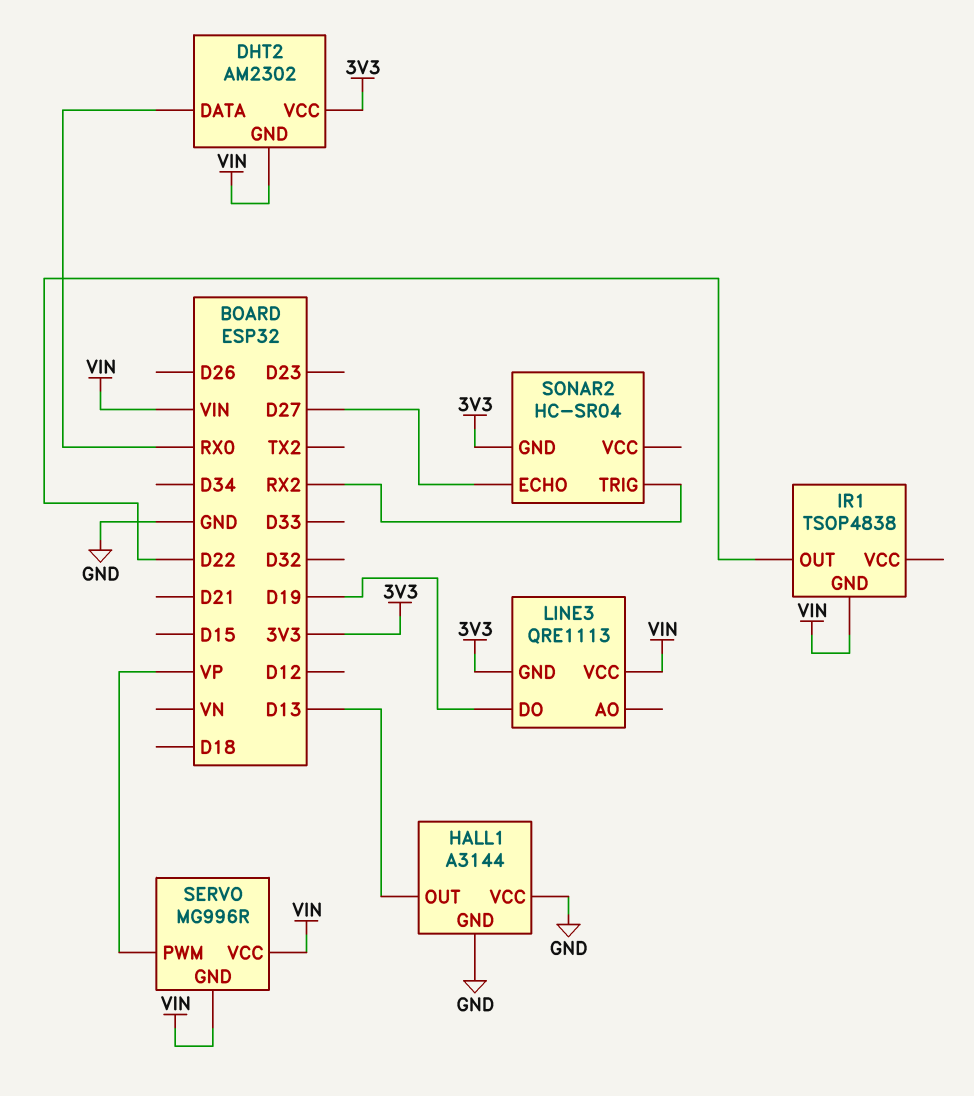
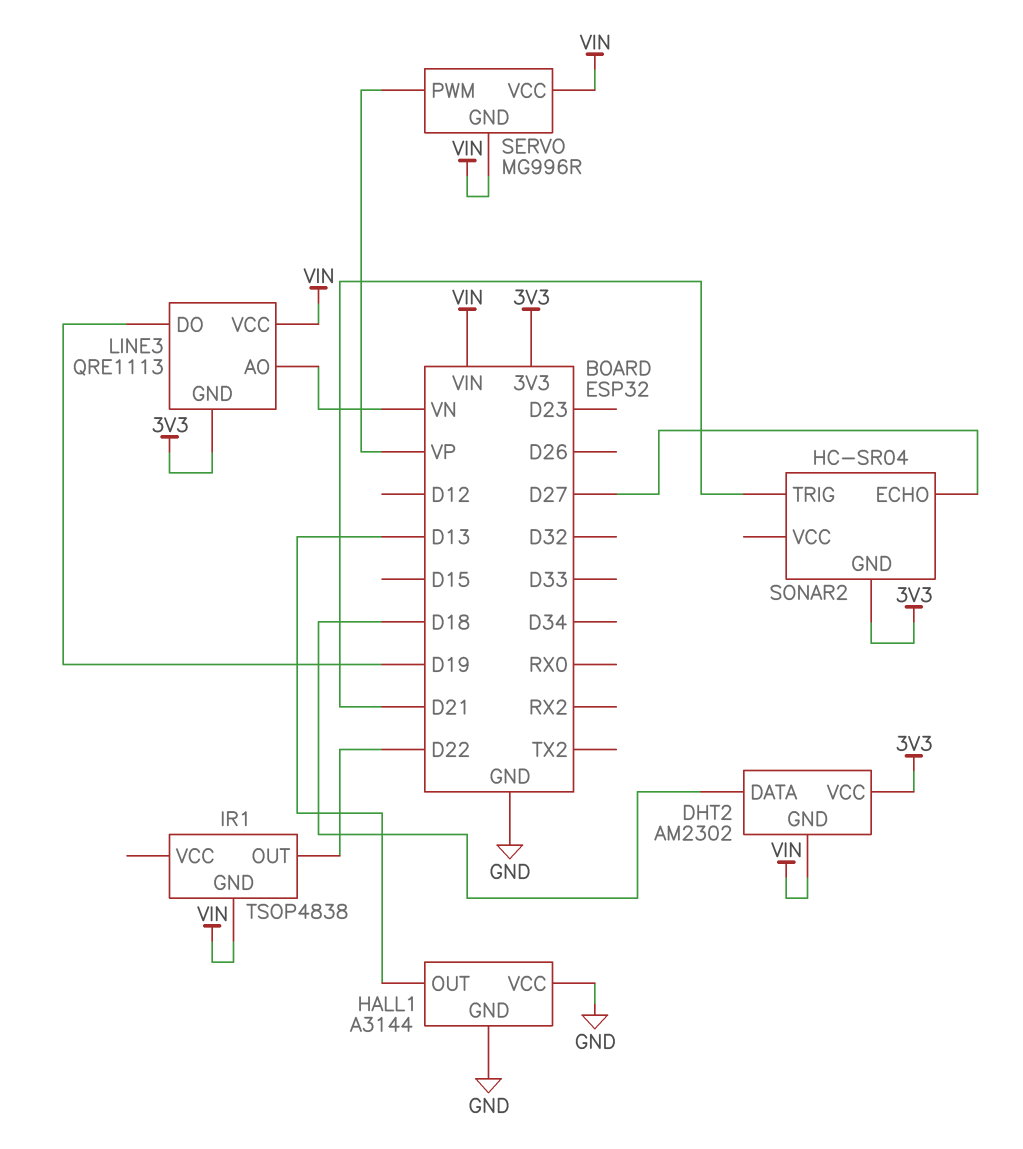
DHT2 pin DATA: RX0 -> D18
LINE3 pin AO: none -> VN
SONAR2 pin TRIG: RX2 -> D21

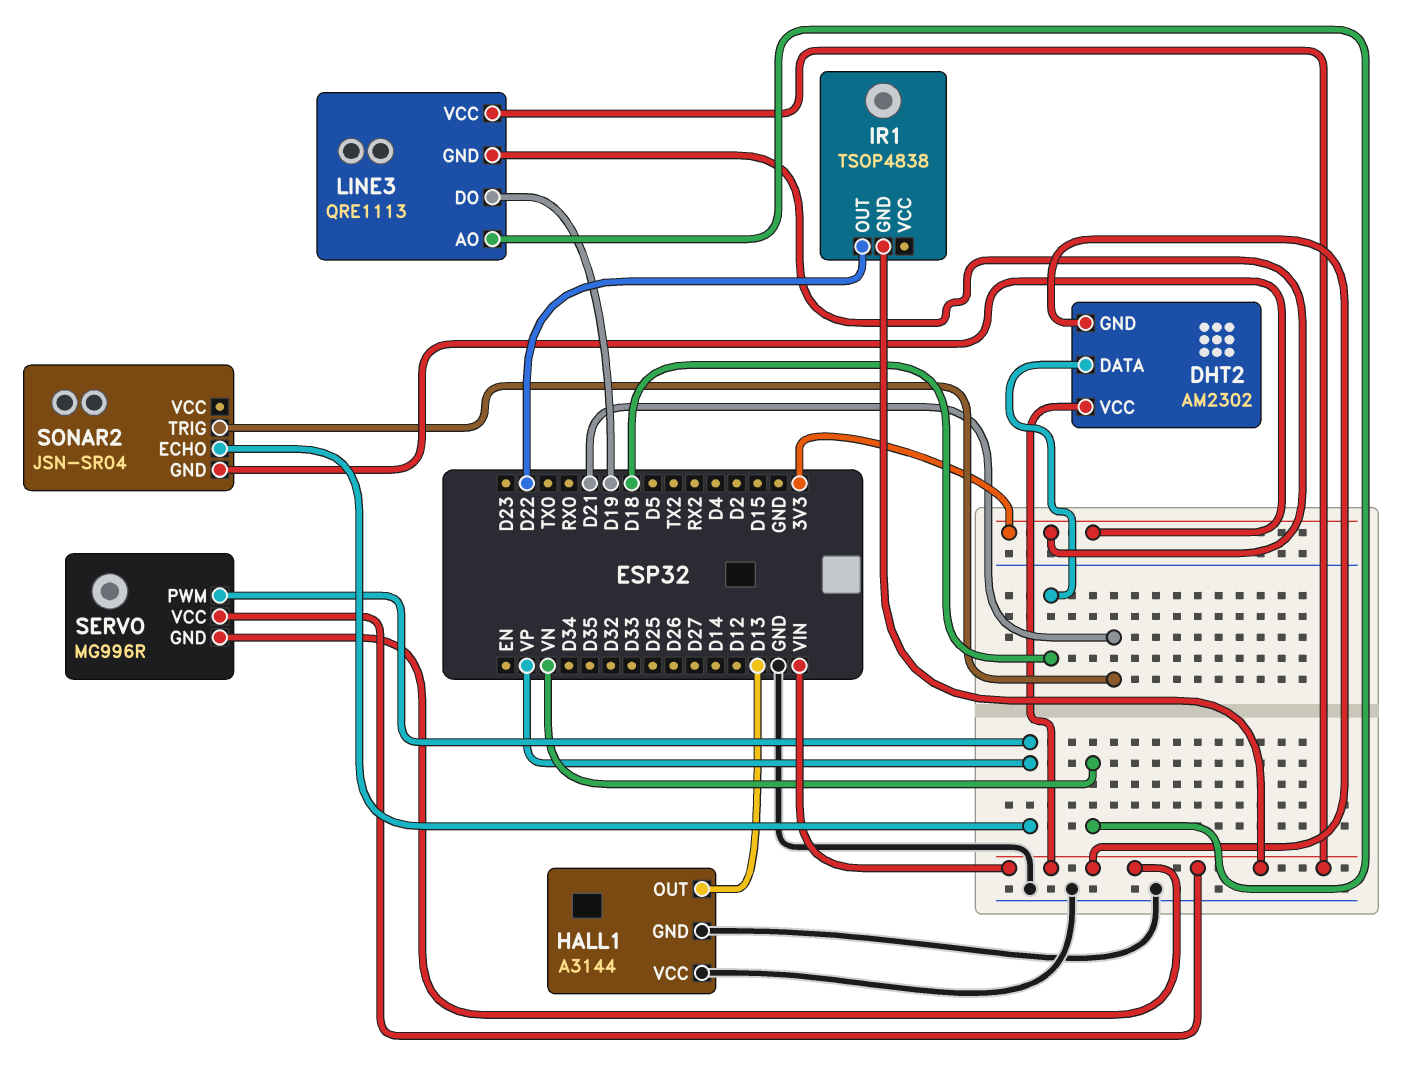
DHT2 pin VCC: 3V3 -> VIN
SONAR2: HC-SR04 -> JSN-SR04
SONAR2 pin ECHO: D27 -> VP

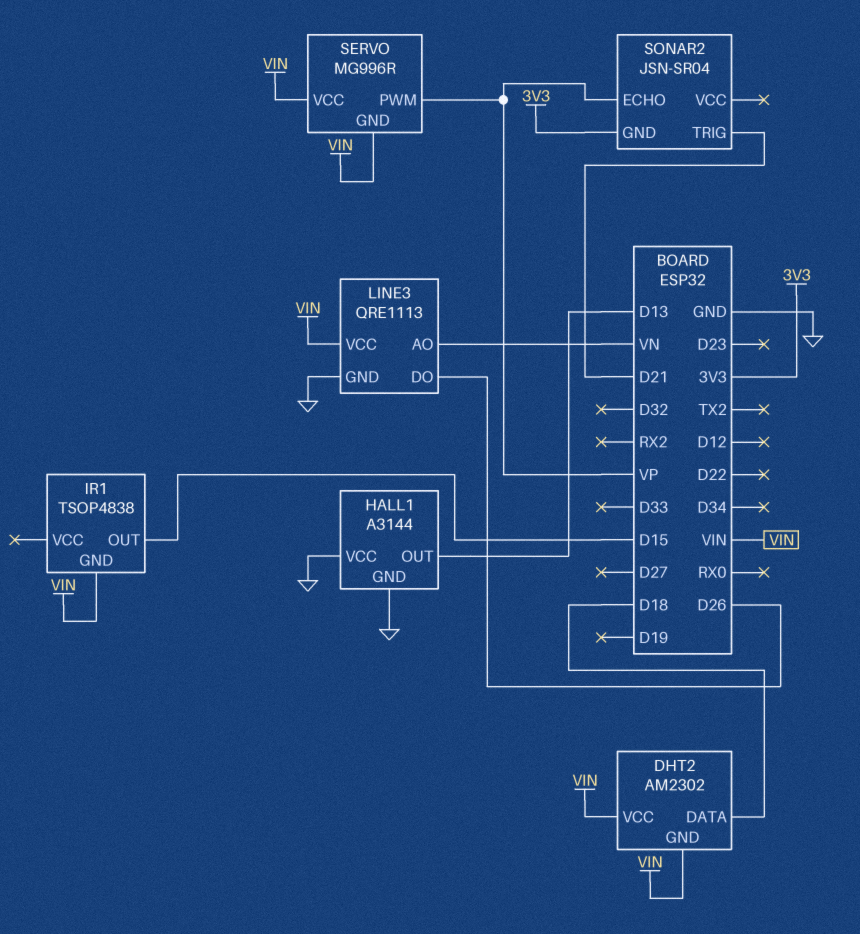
IR1 pin OUT: D22 -> D15
LINE3 pin DO: D19 -> D26
LINE3 pin GND: 3V3 -> GND

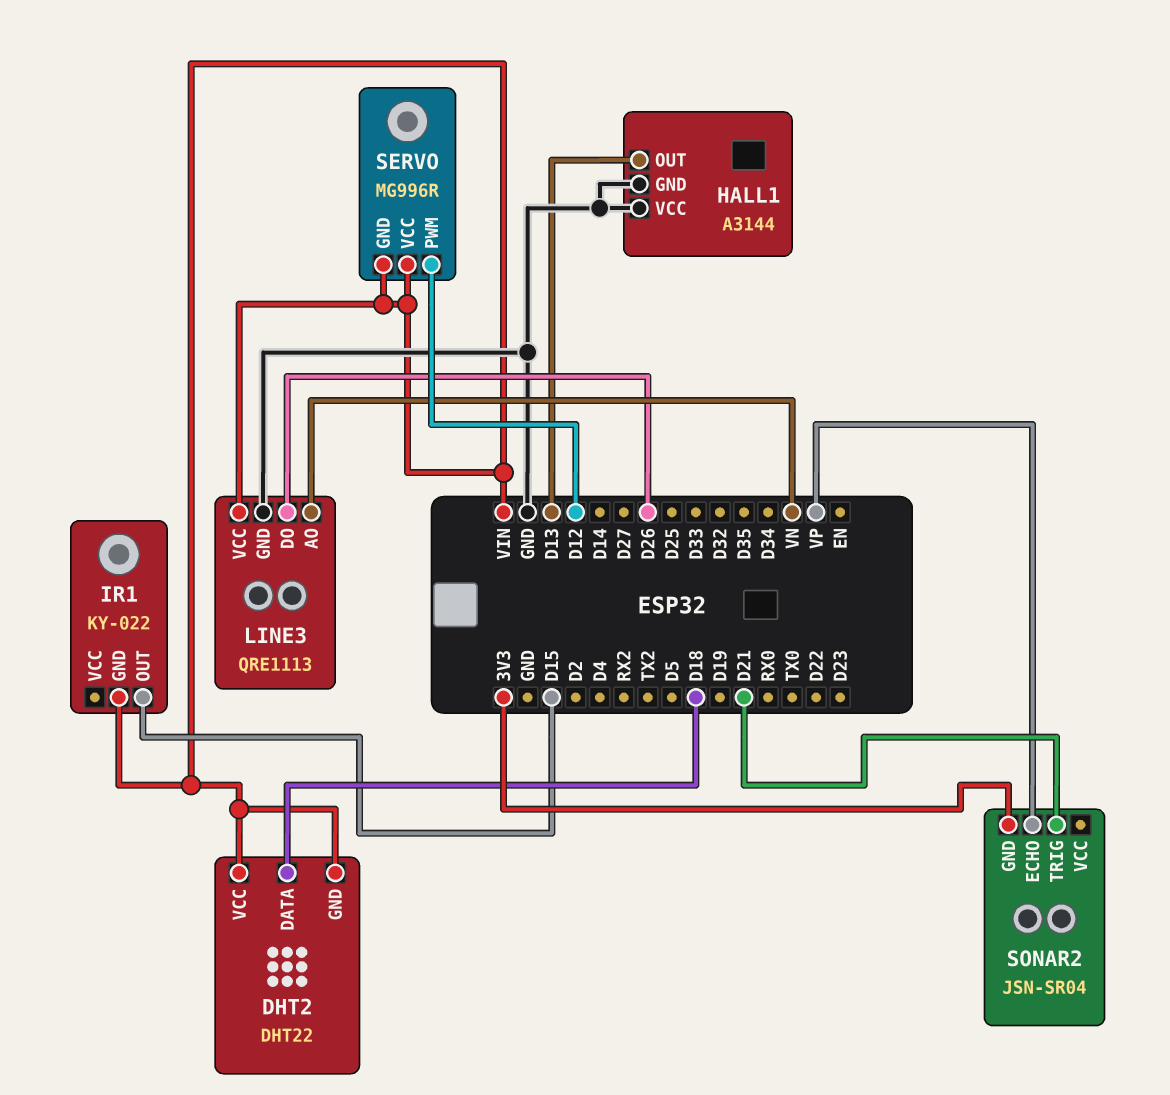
DHT2: AM2302 -> DHT22
IR1: TSOP4838 -> KY-022
SERVO pin PWM: VP -> D12

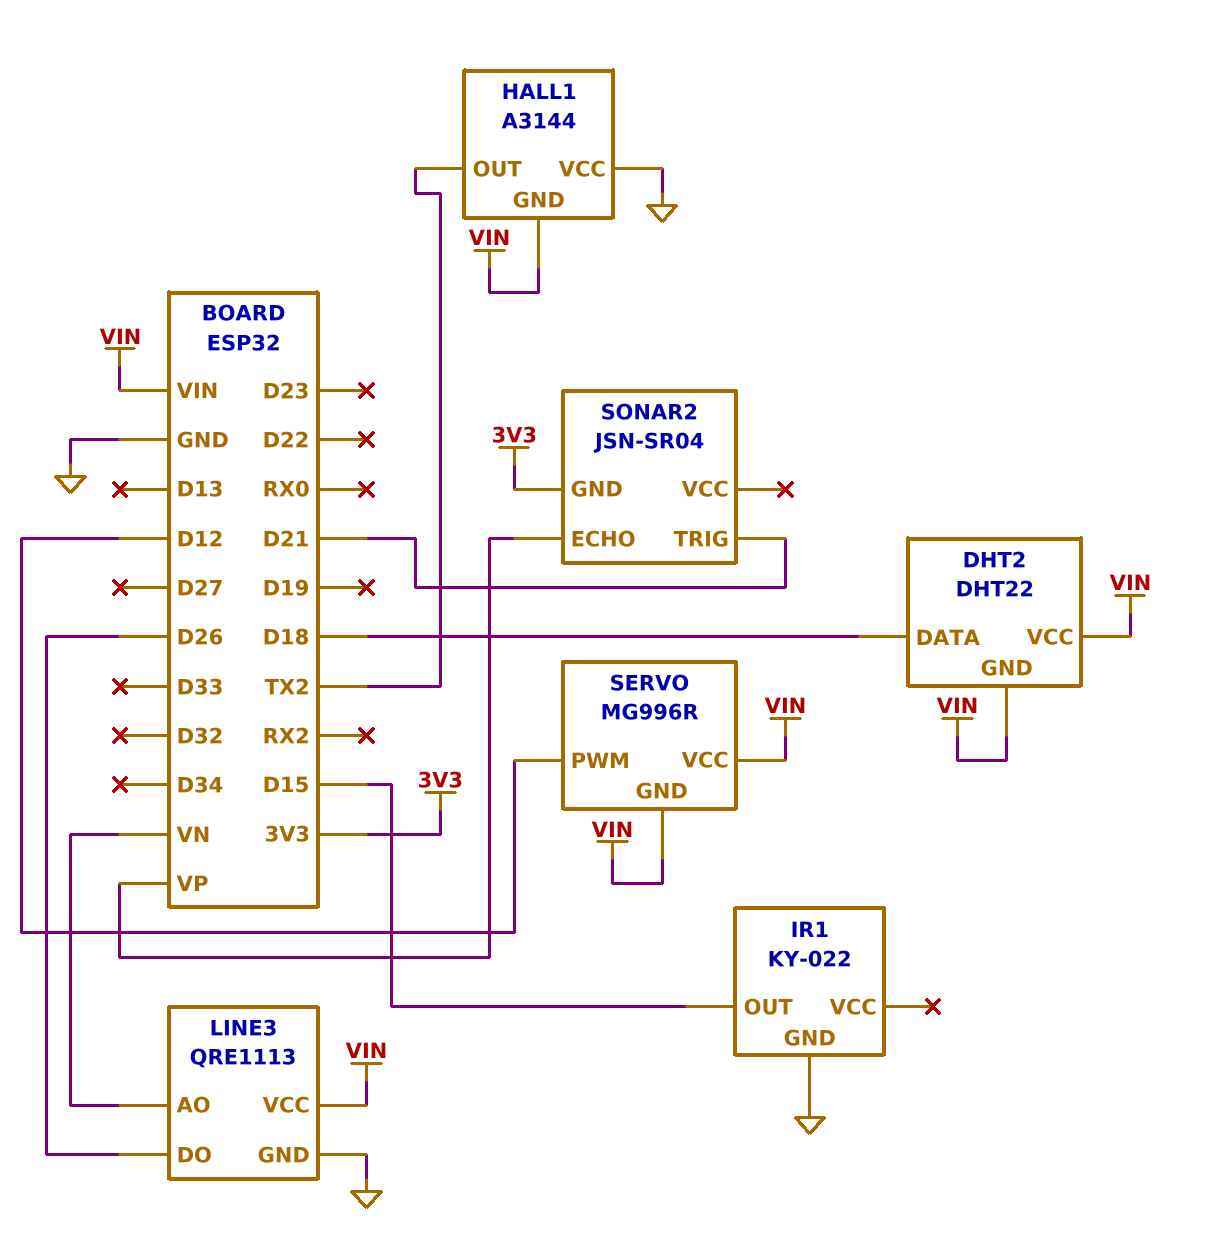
HALL1 pin GND: GND -> VIN
HALL1 pin OUT: D13 -> TX2
IR1 pin GND: VIN -> GND

